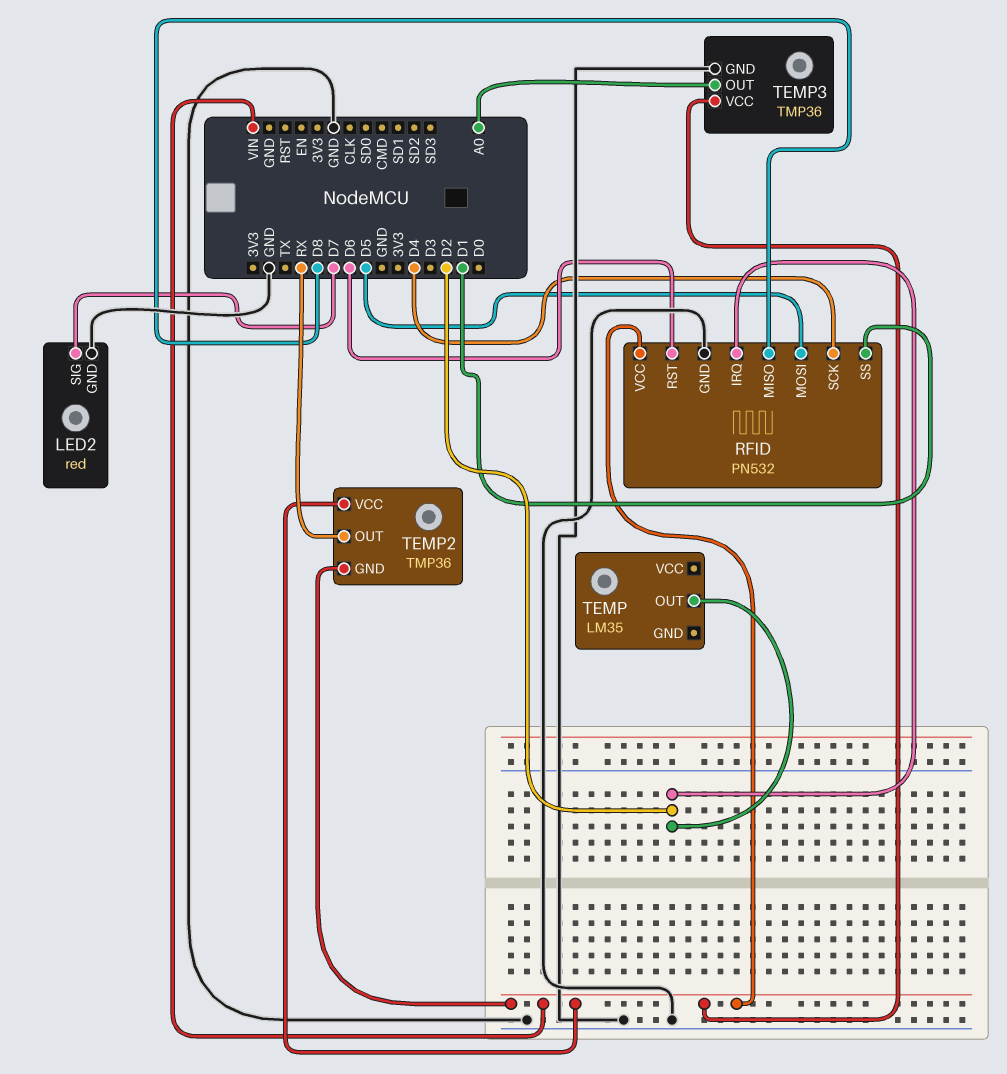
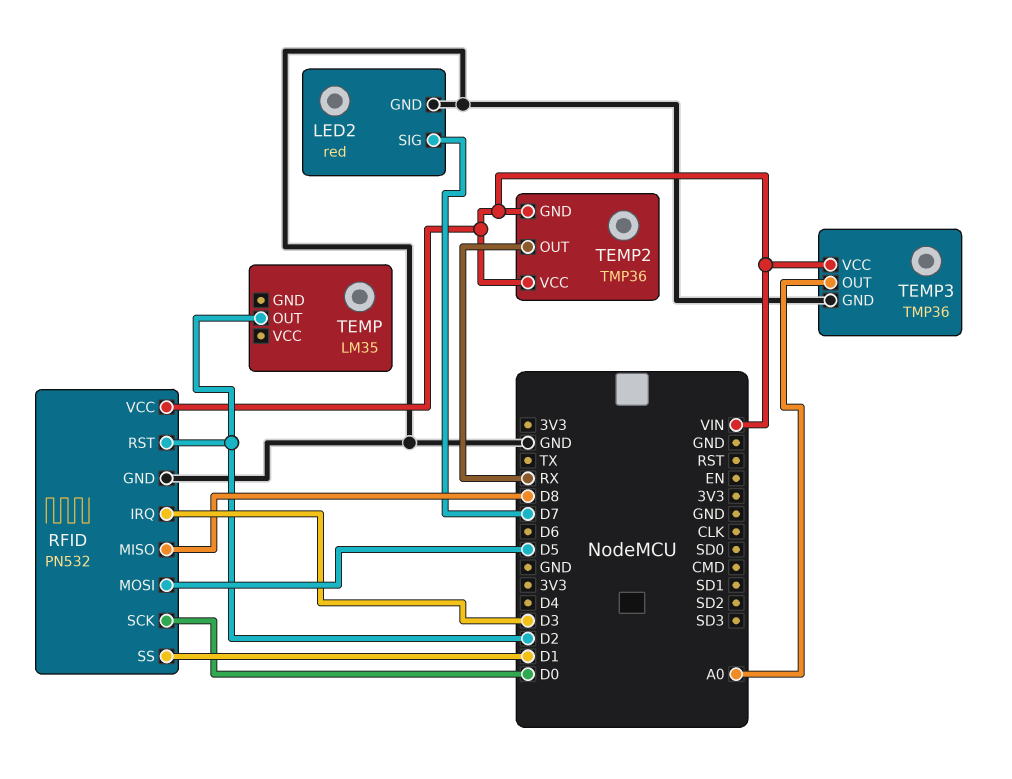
RFID pin IRQ: D2 -> D3
RFID pin RST: D6 -> D2
RFID pin SCK: D4 -> D0

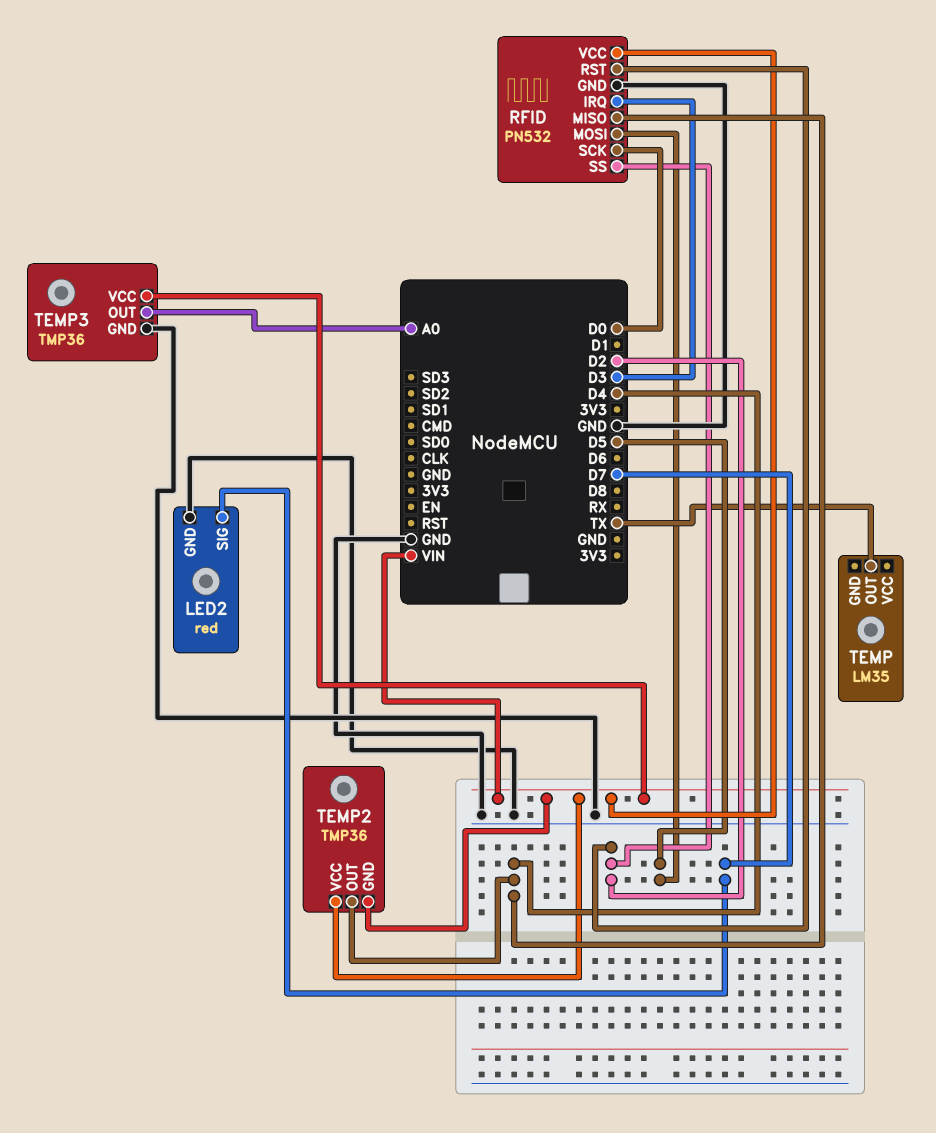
RFID pin MISO: D8 -> D4
RFID pin SS: D1 -> D2
TEMP pin OUT: D2 -> TX
TEMP2 pin OUT: RX -> D4

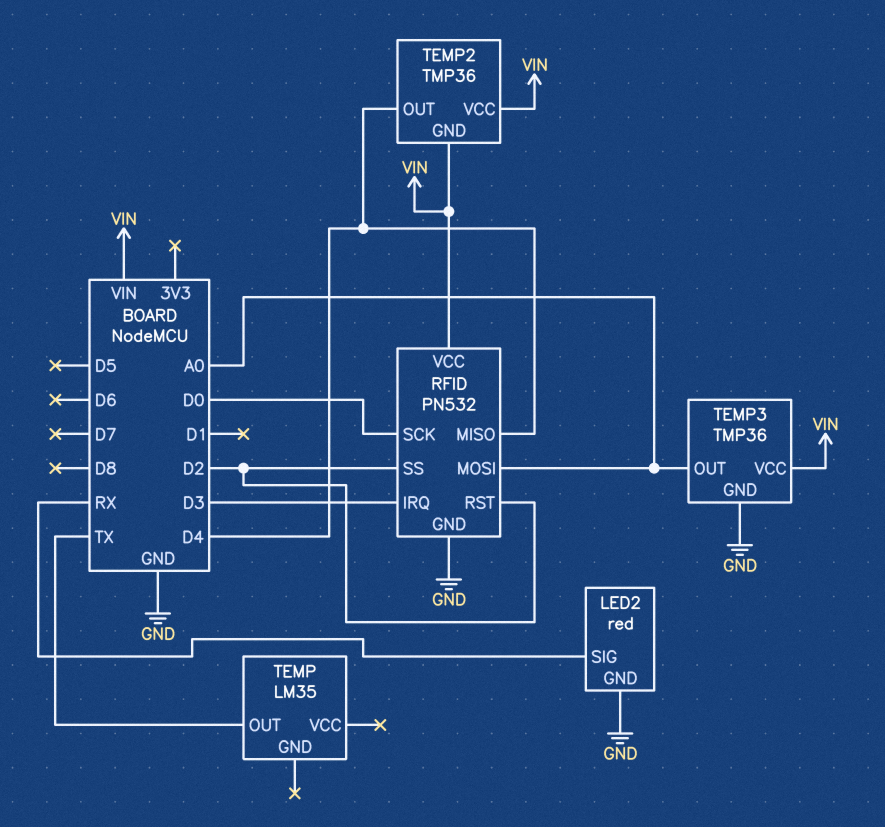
LED2 pin SIG: D7 -> RX
RFID pin MOSI: D5 -> A0

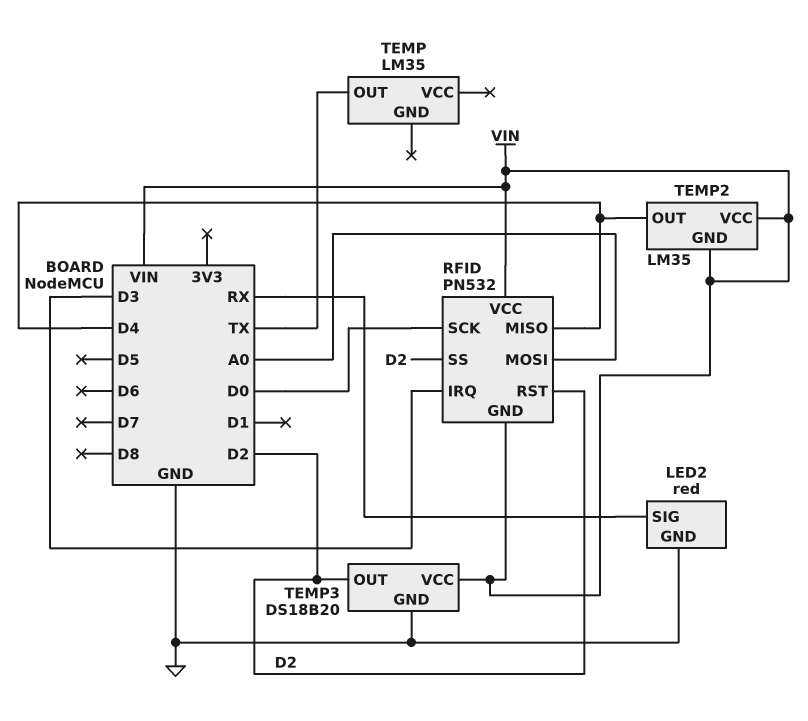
RFID pin GND: GND -> VIN
TEMP2: TMP36 -> LM35
TEMP3: TMP36 -> DS18B20
TEMP3 pin OUT: A0 -> D2

